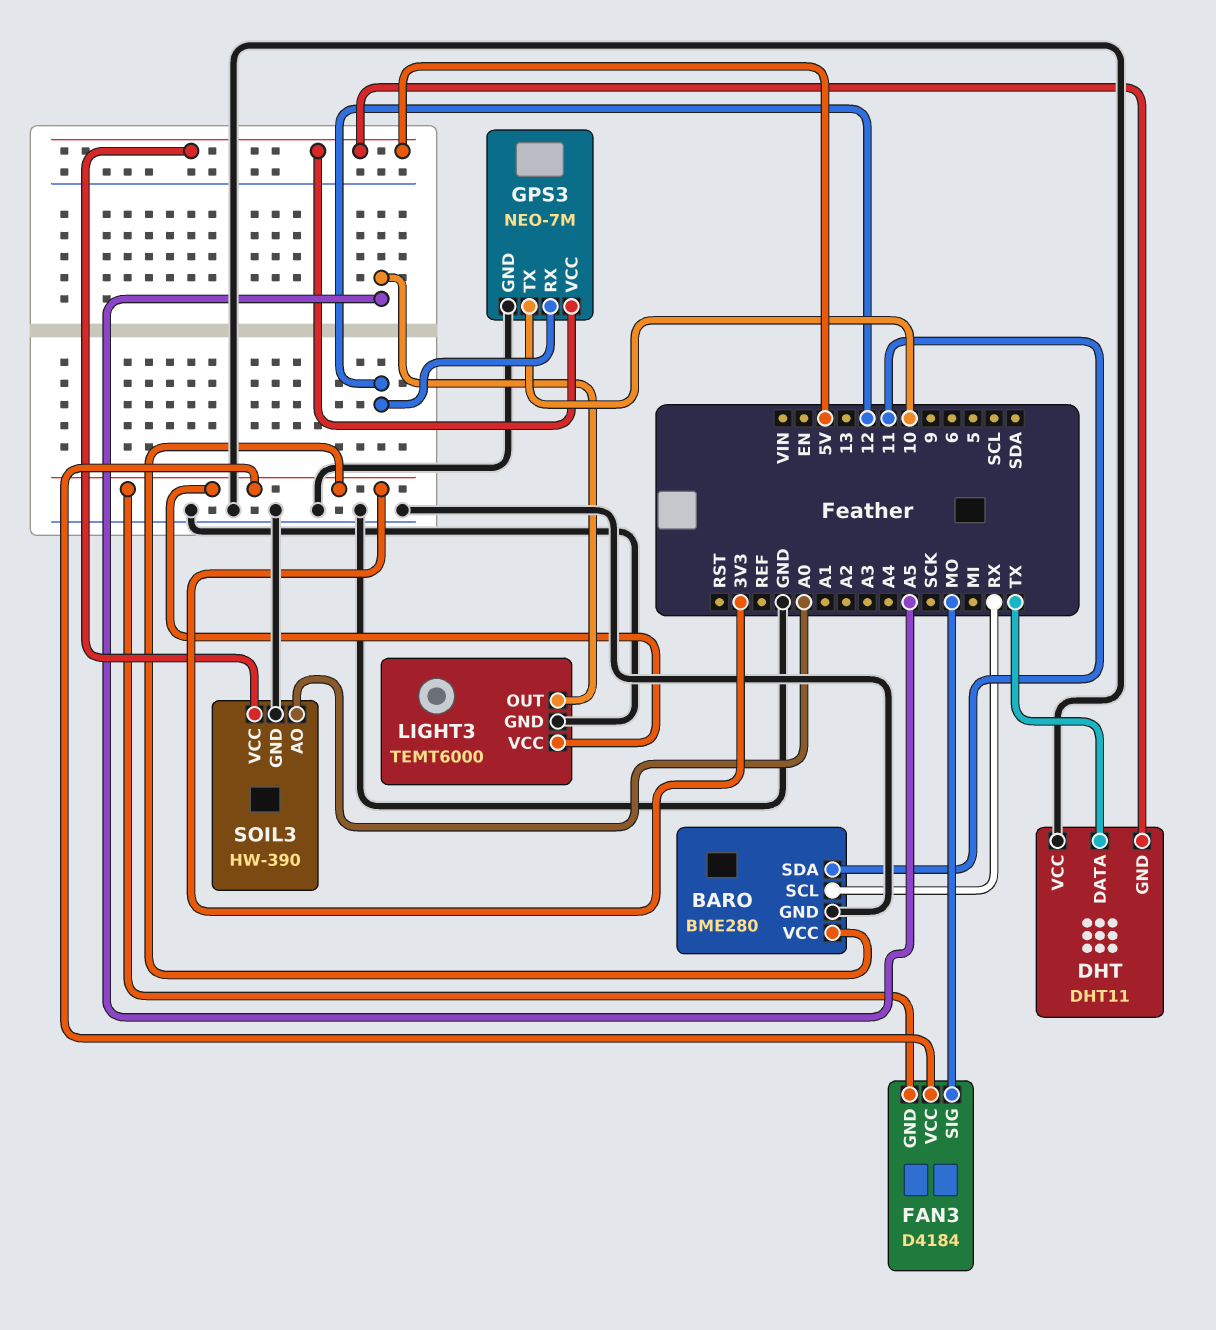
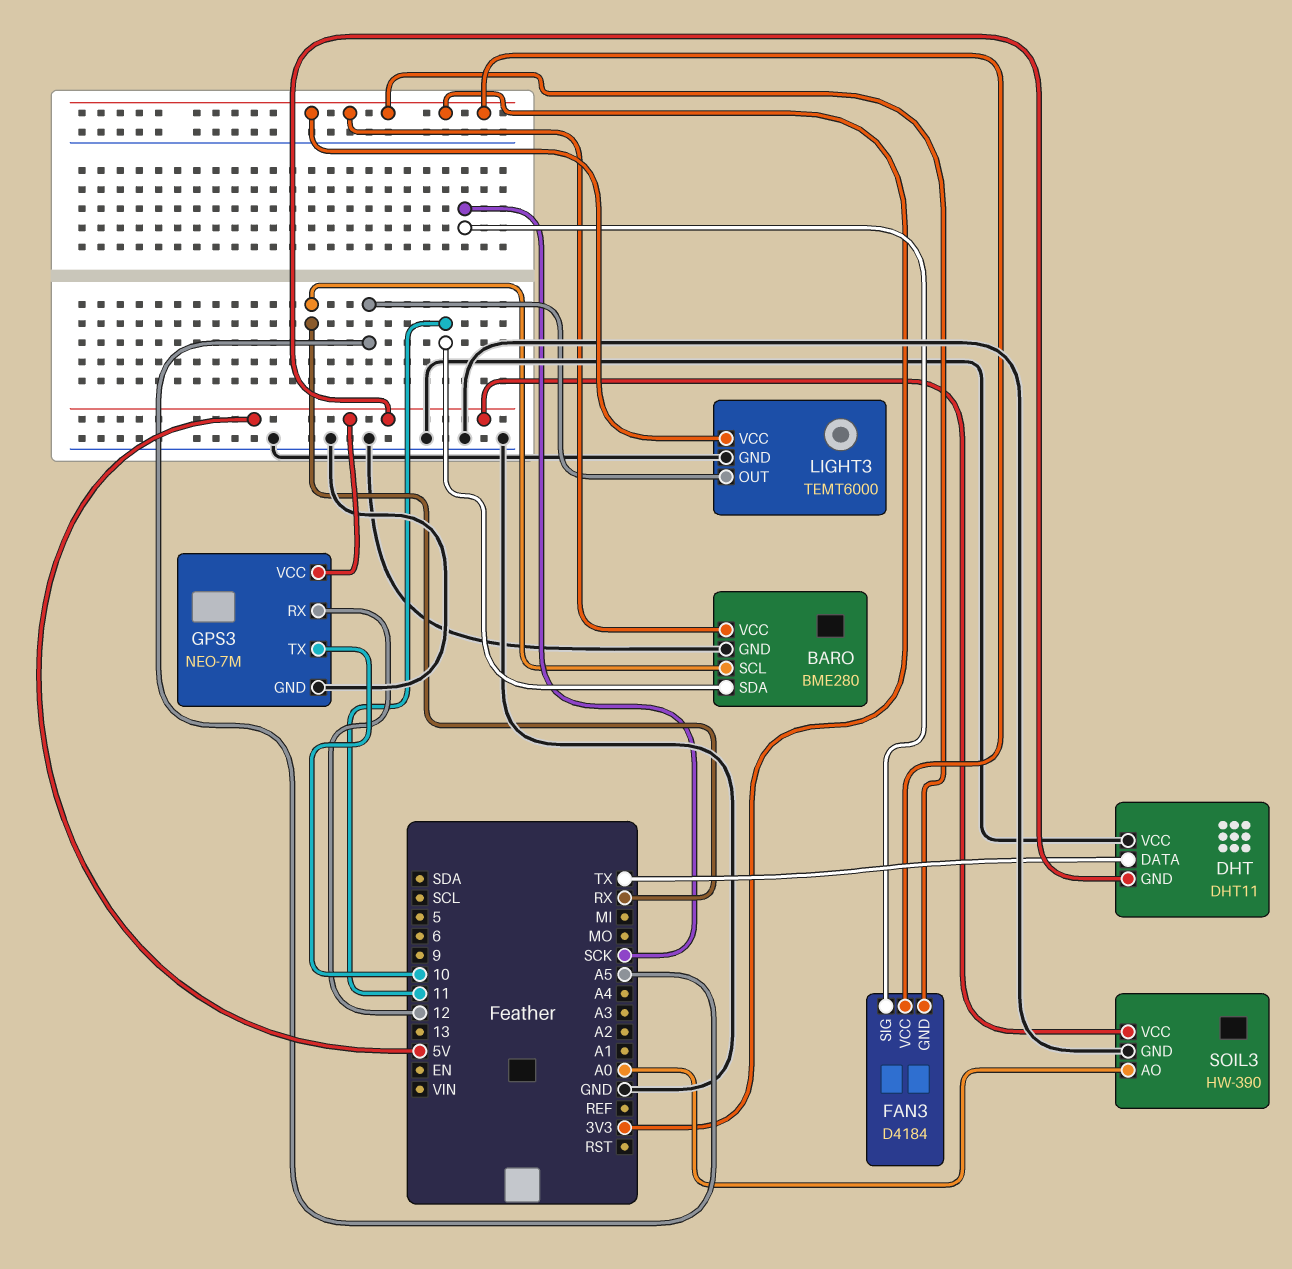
FAN3 pin SIG: MO -> SCK

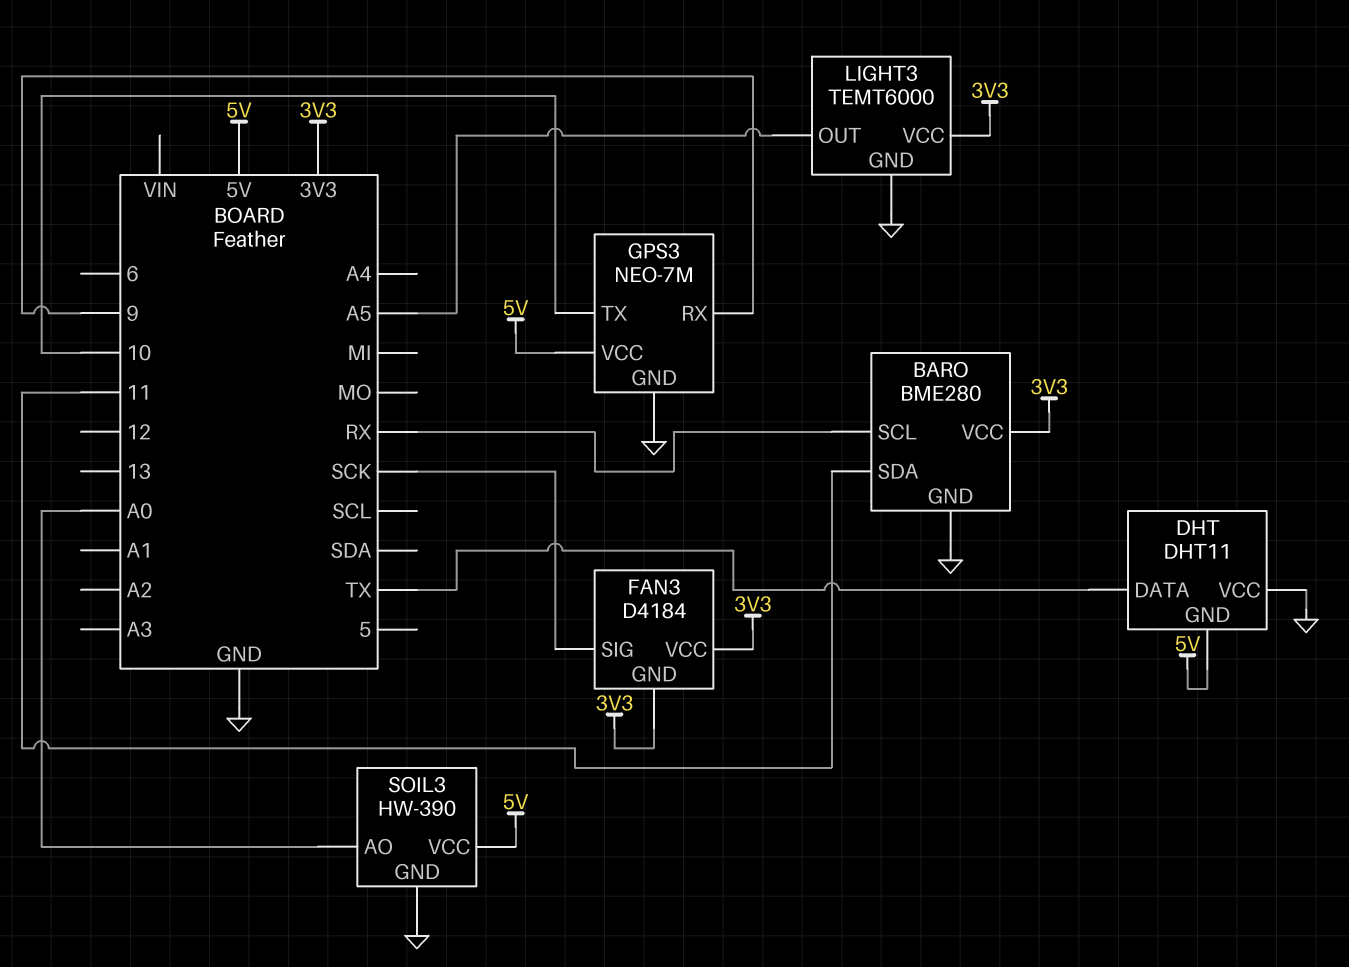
GPS3 pin RX: 12 -> 9

